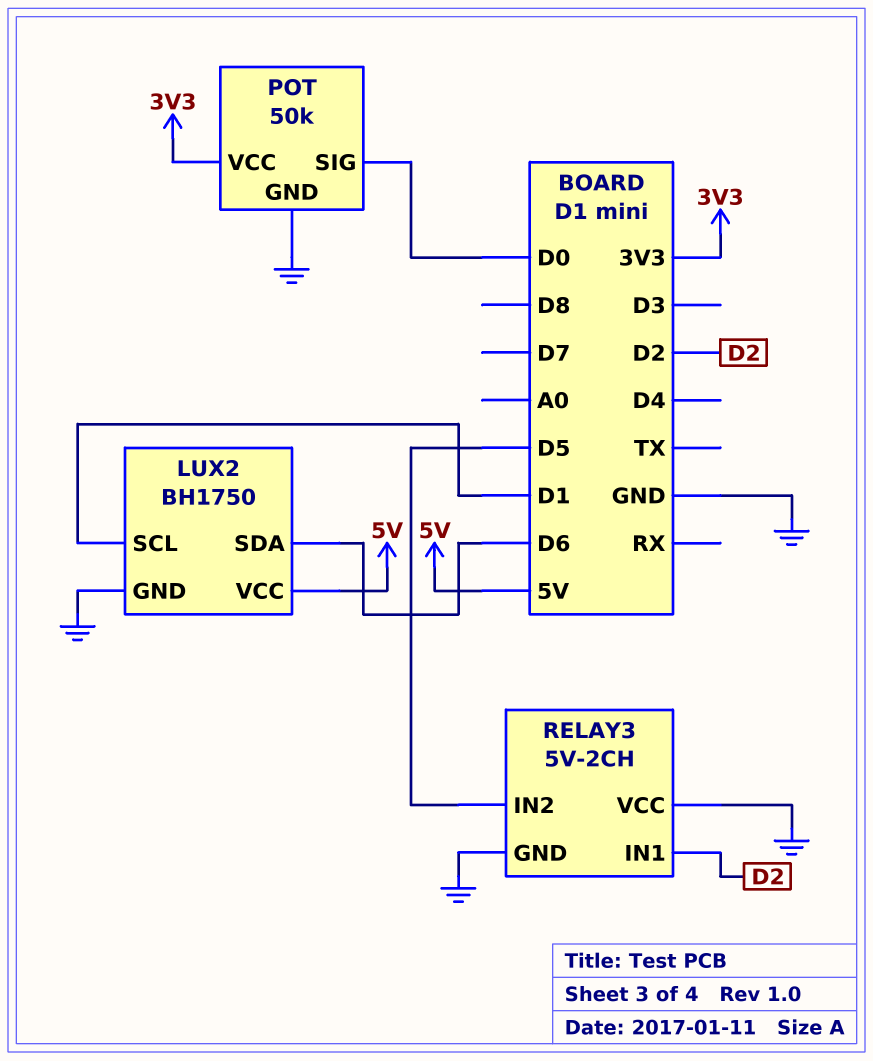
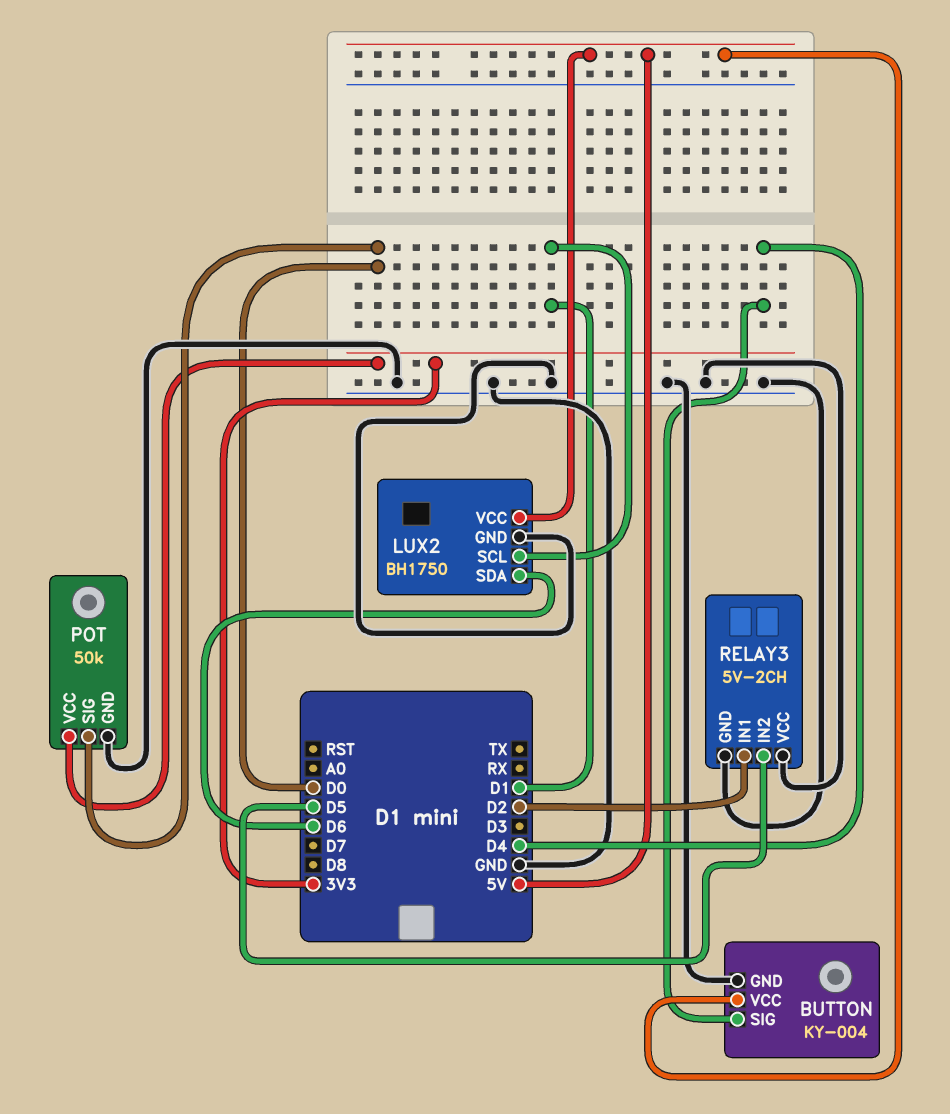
BUTTON: none -> KY-004
BUTTON pin GND: none -> GND
BUTTON pin SIG: none -> D4
BUTTON pin VCC: none -> 5V

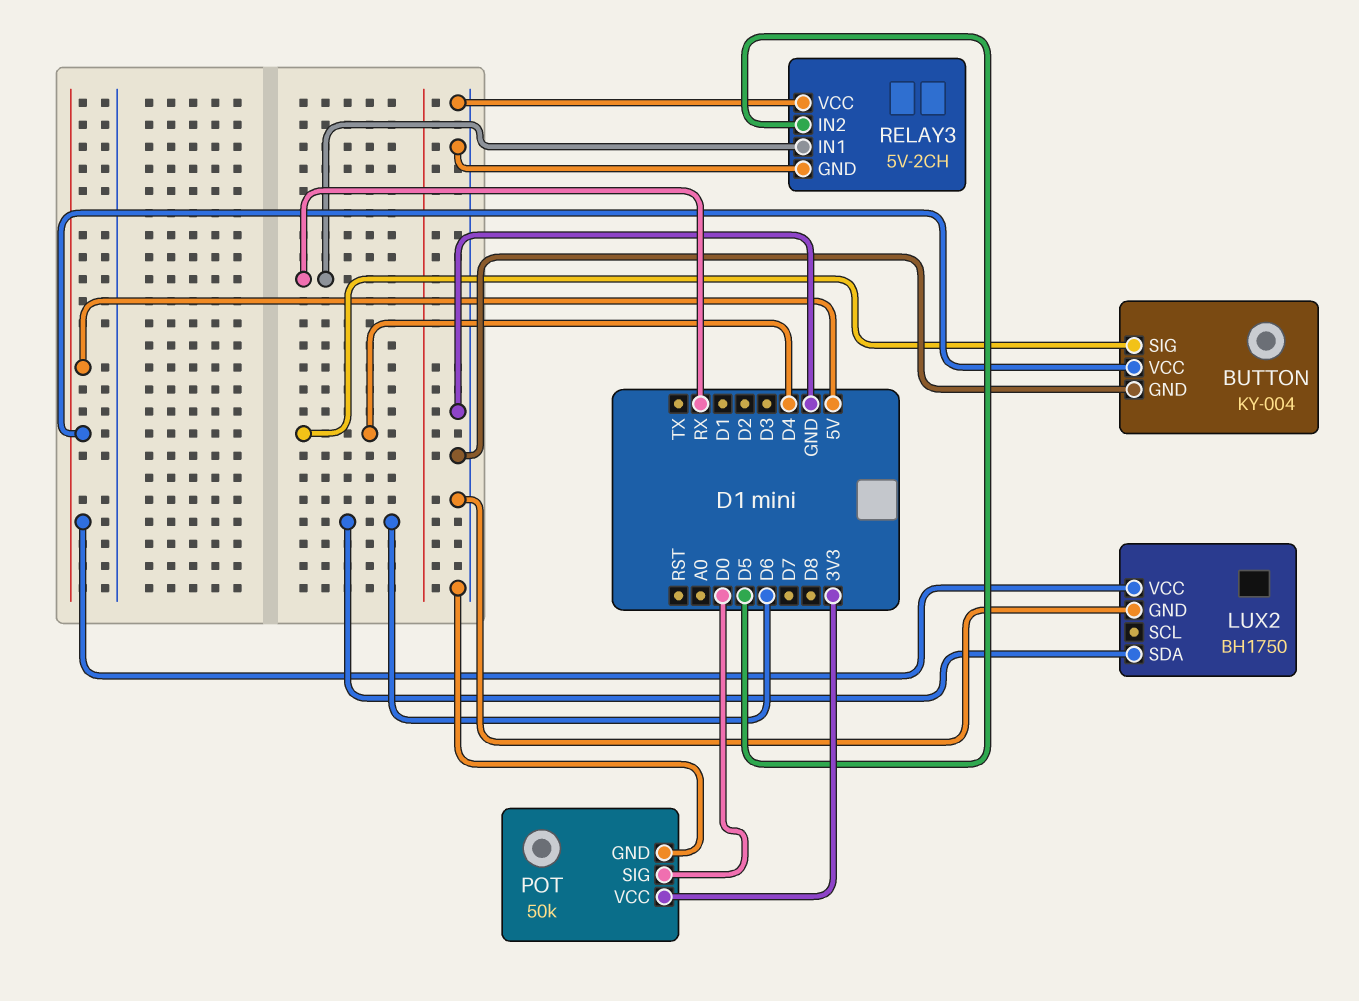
LUX2 pin SCL: D1 -> none
RELAY3 pin IN1: D2 -> RX

